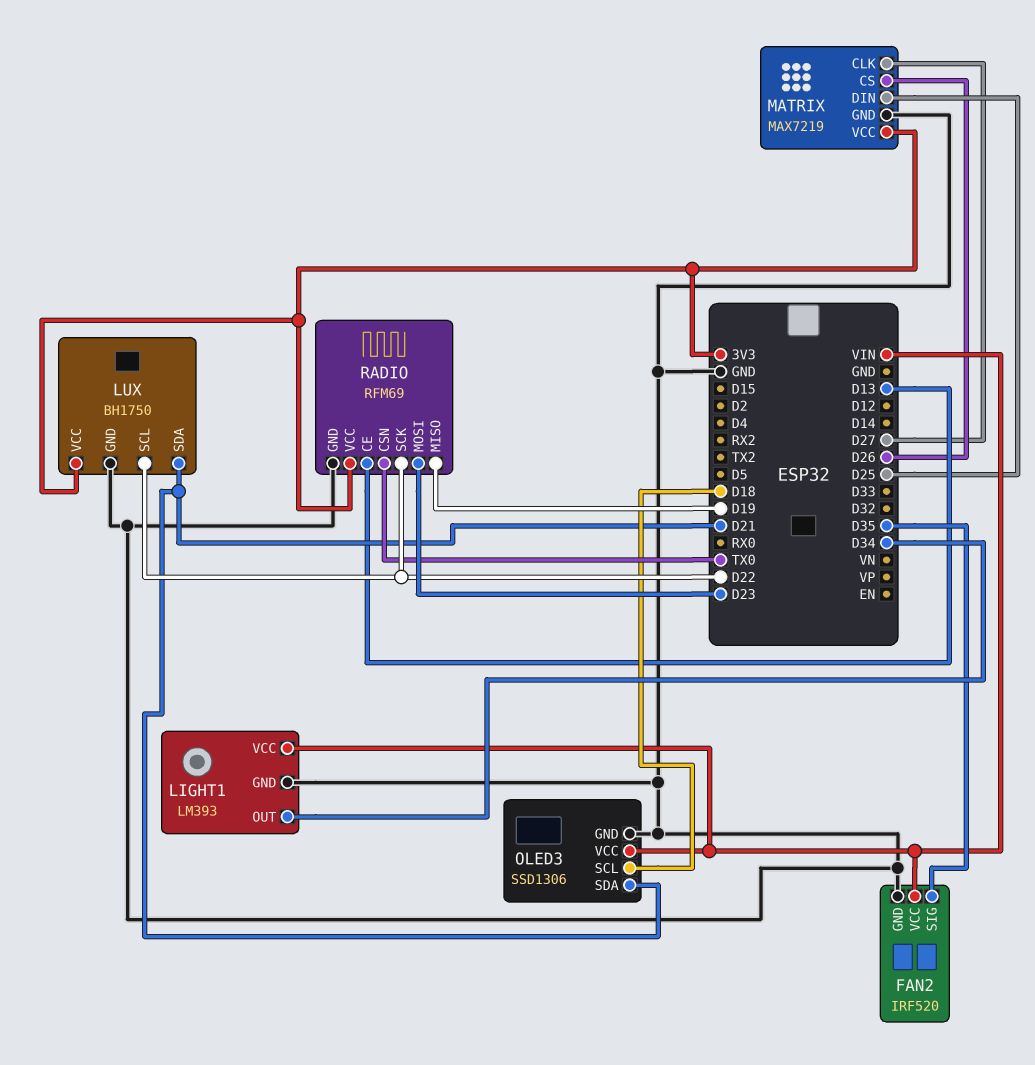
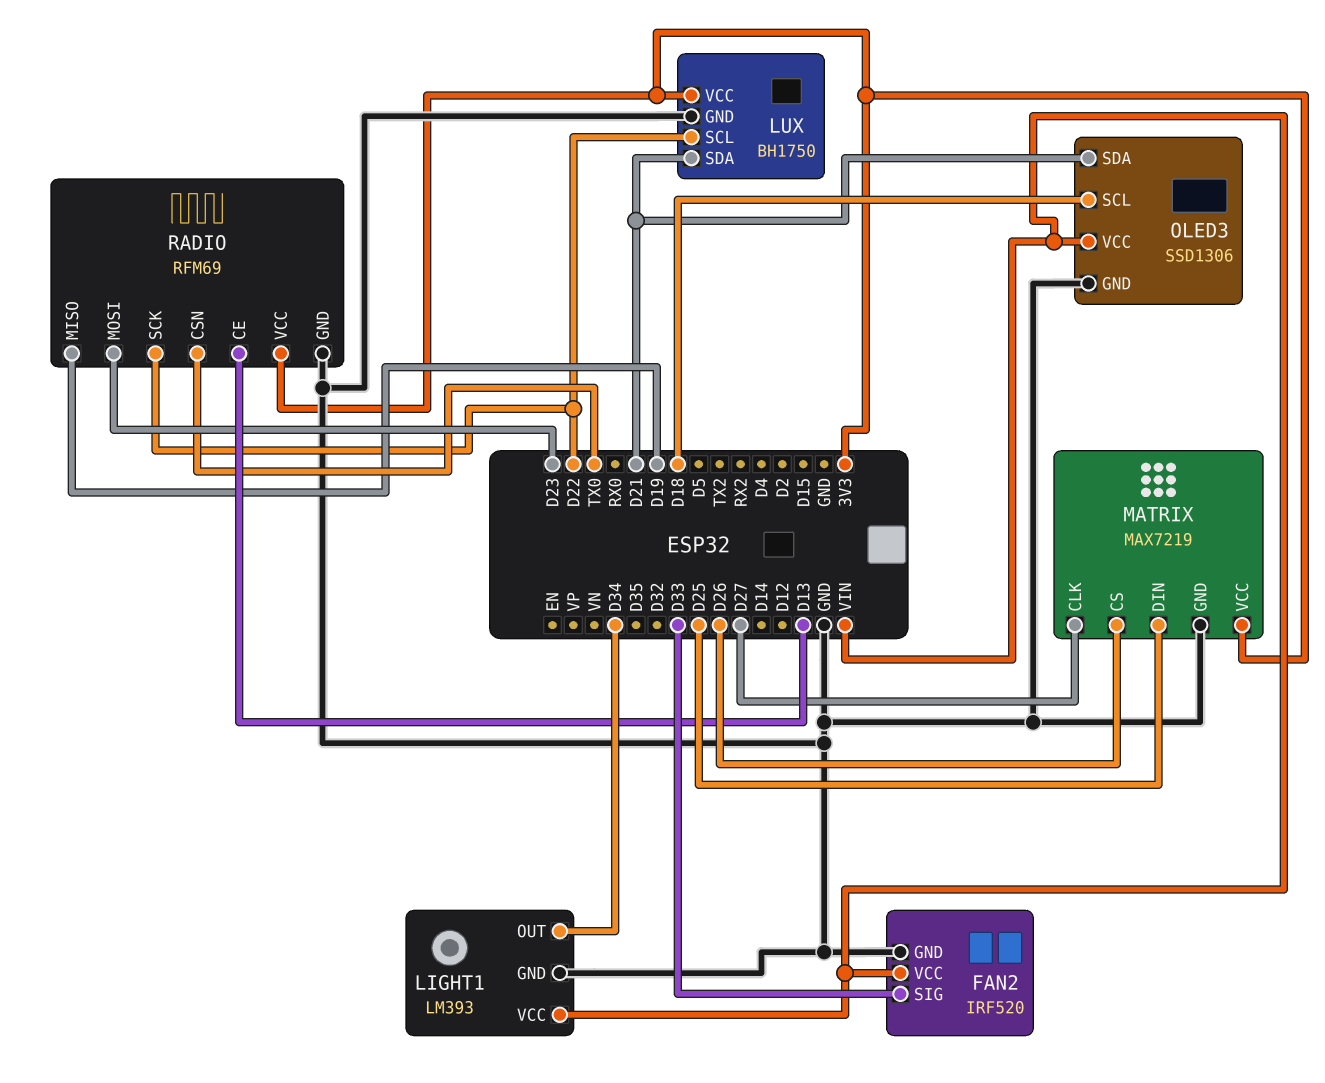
FAN2 pin SIG: D35 -> D33

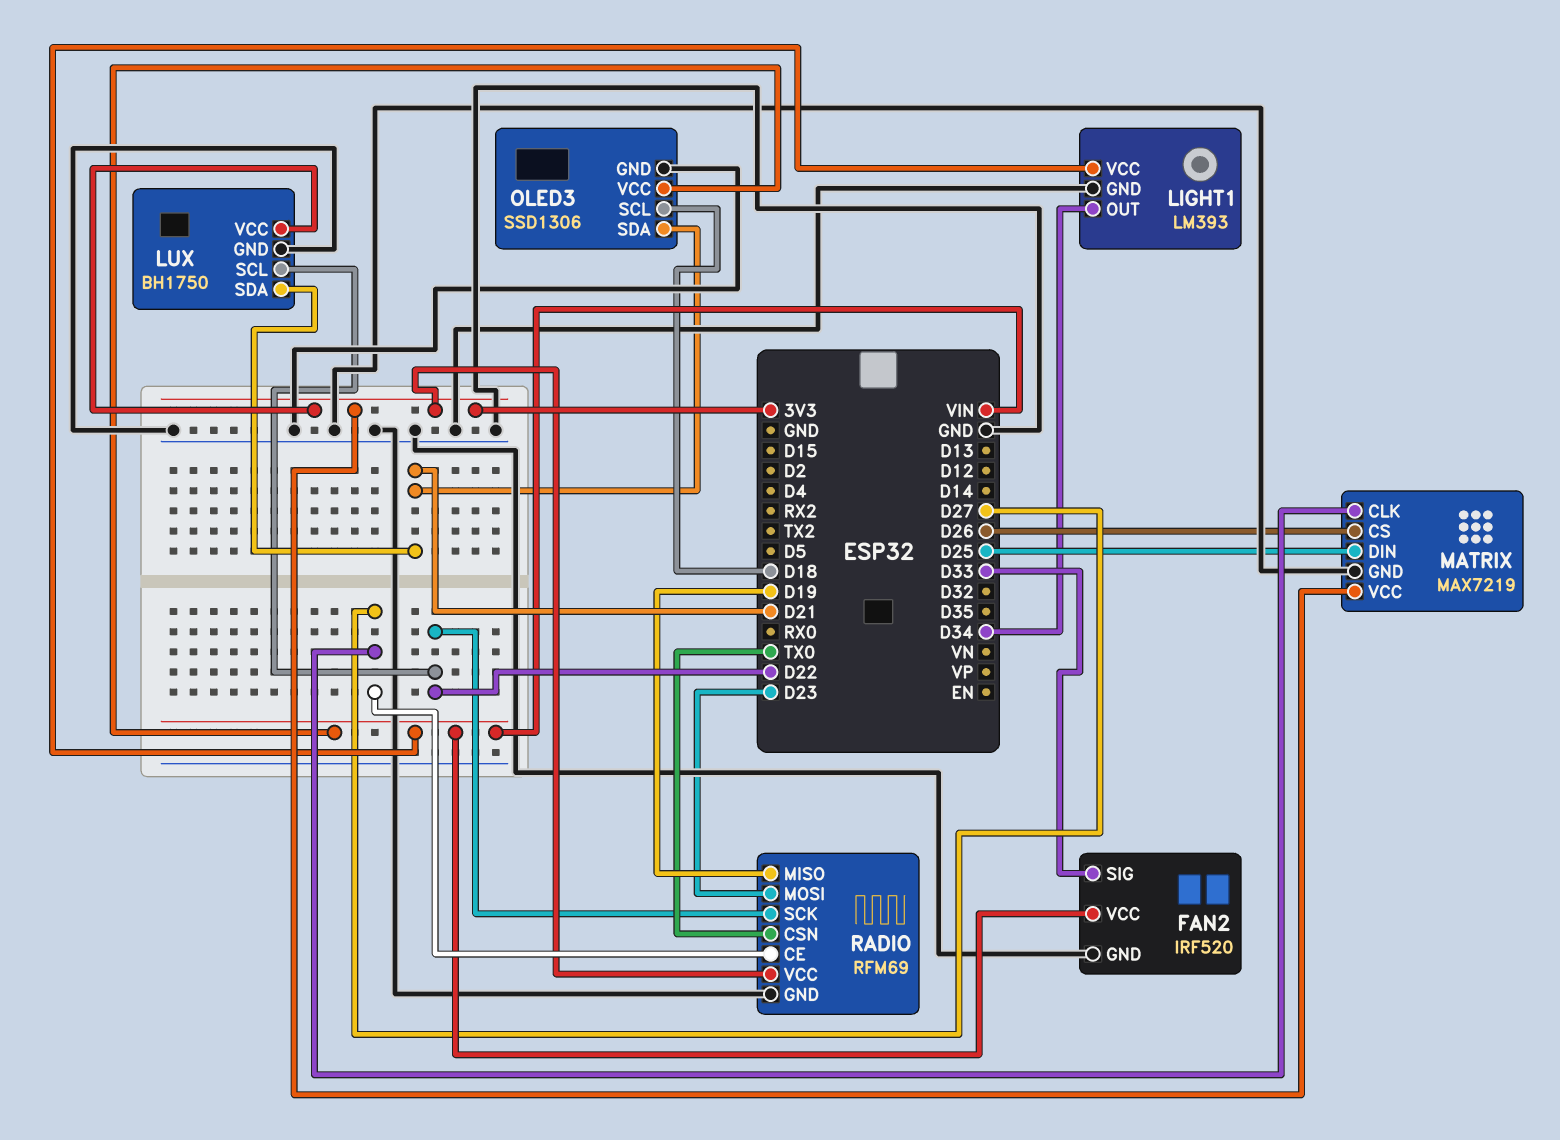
RADIO pin CE: D13 -> D27

